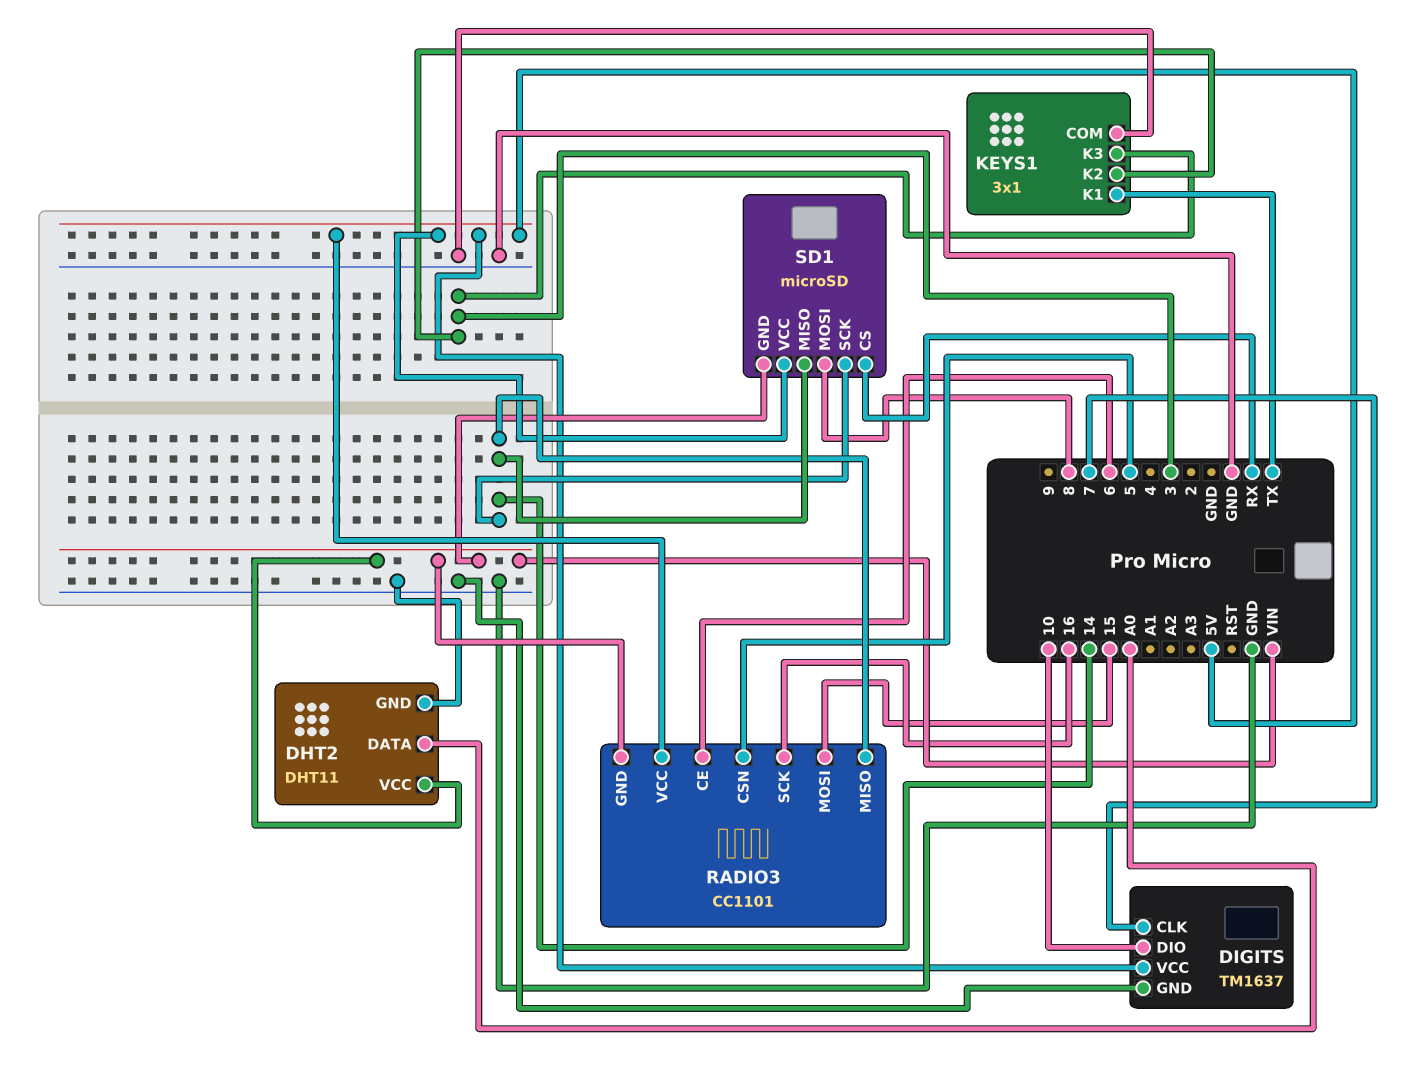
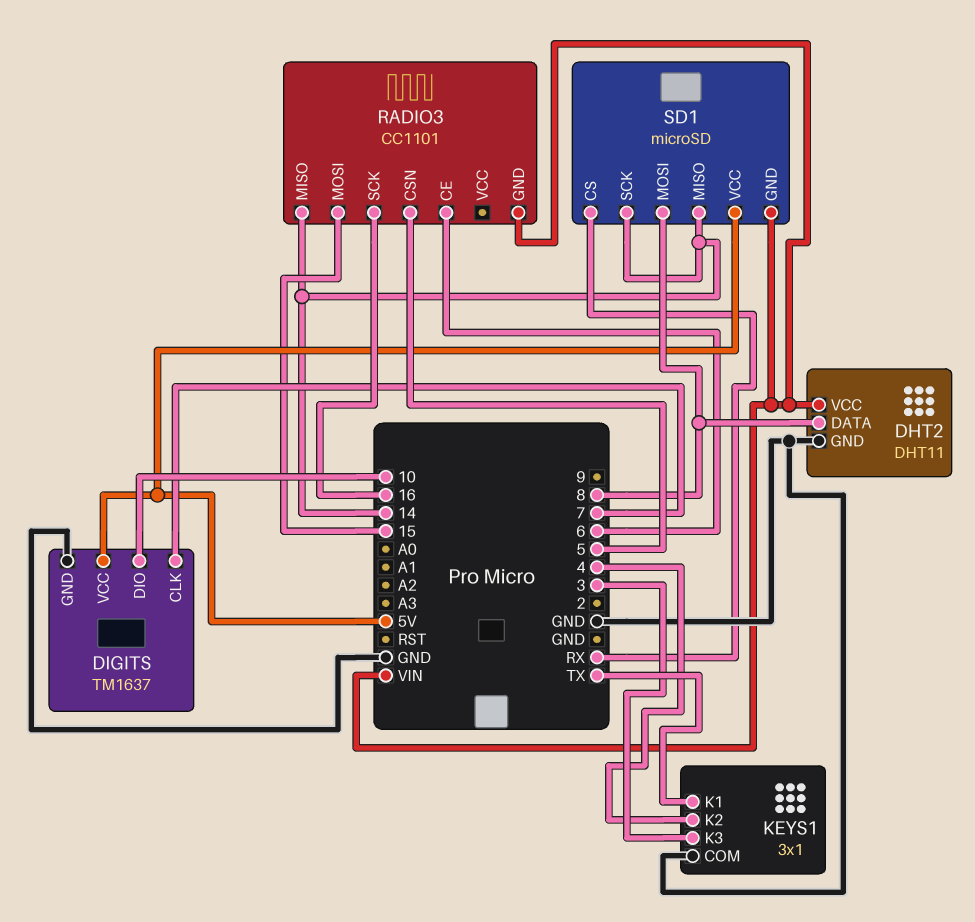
DHT2 pin DATA: A0 -> 8
KEYS1 pin K2: 3 -> 4
RADIO3 pin VCC: 5V -> none

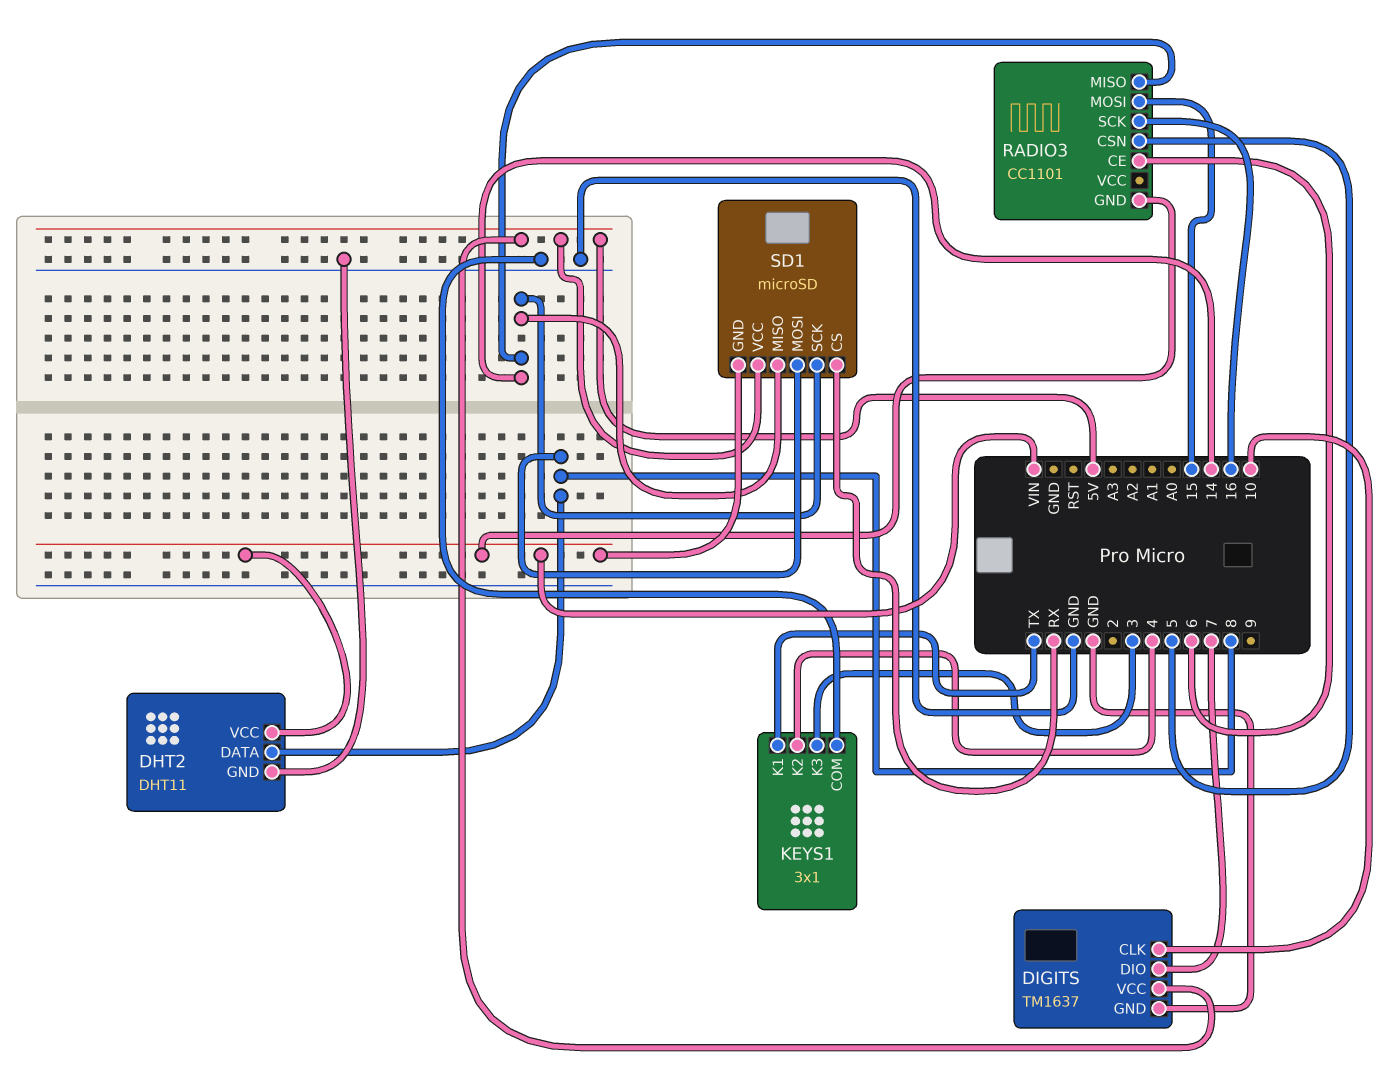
DIGITS pin CLK: 7 -> 10
DIGITS pin DIO: 10 -> 7

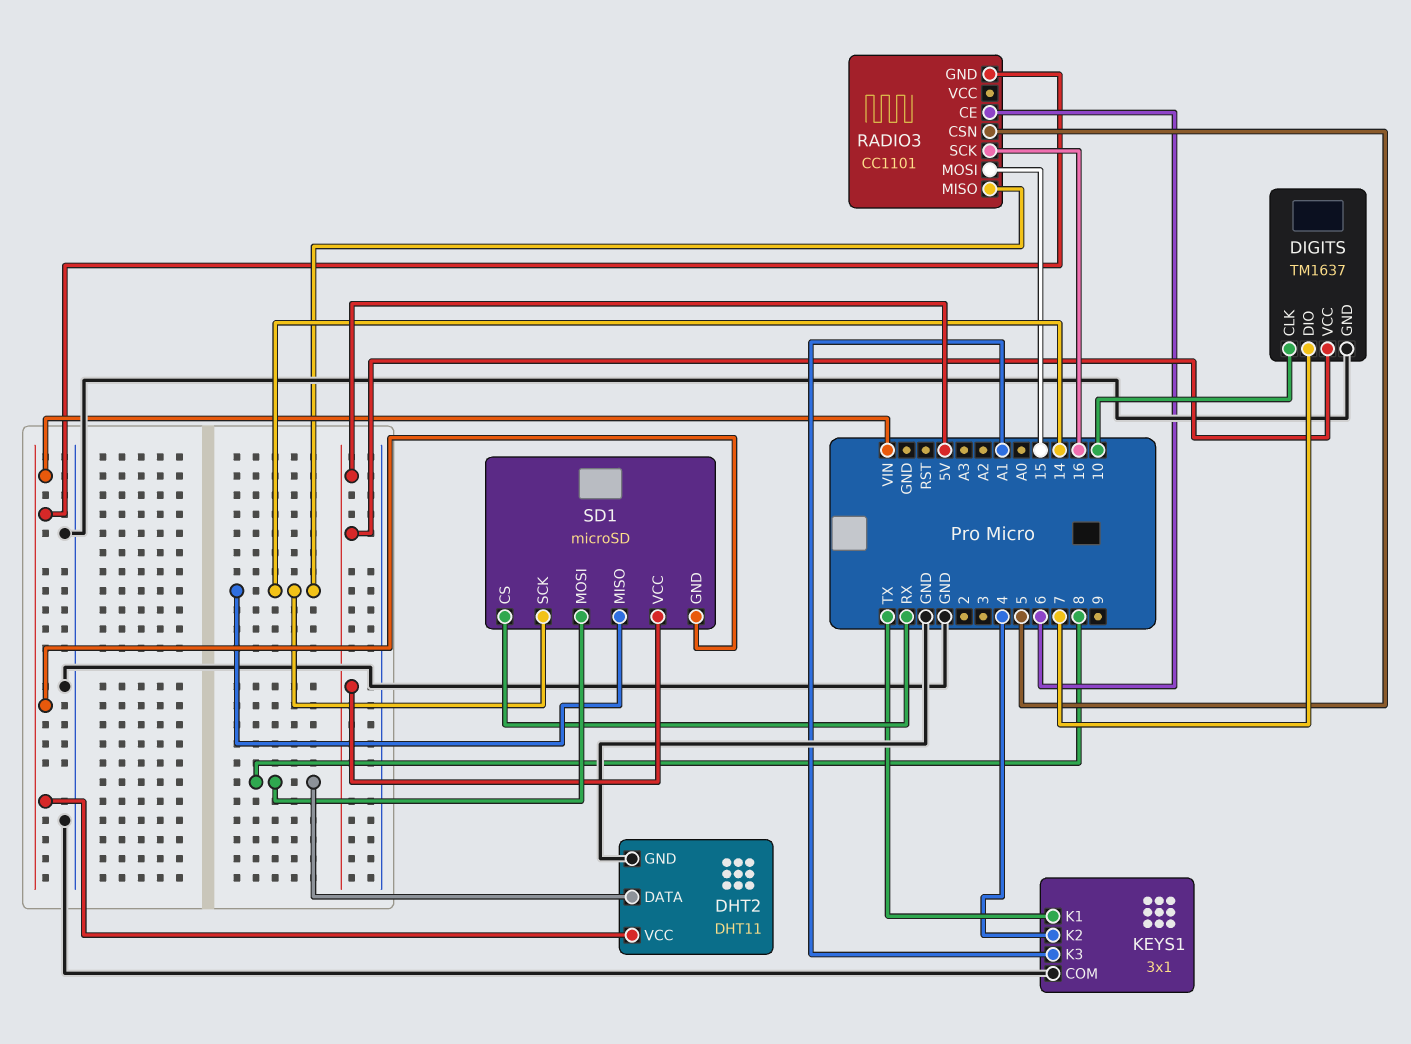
KEYS1 pin K3: 3 -> A1

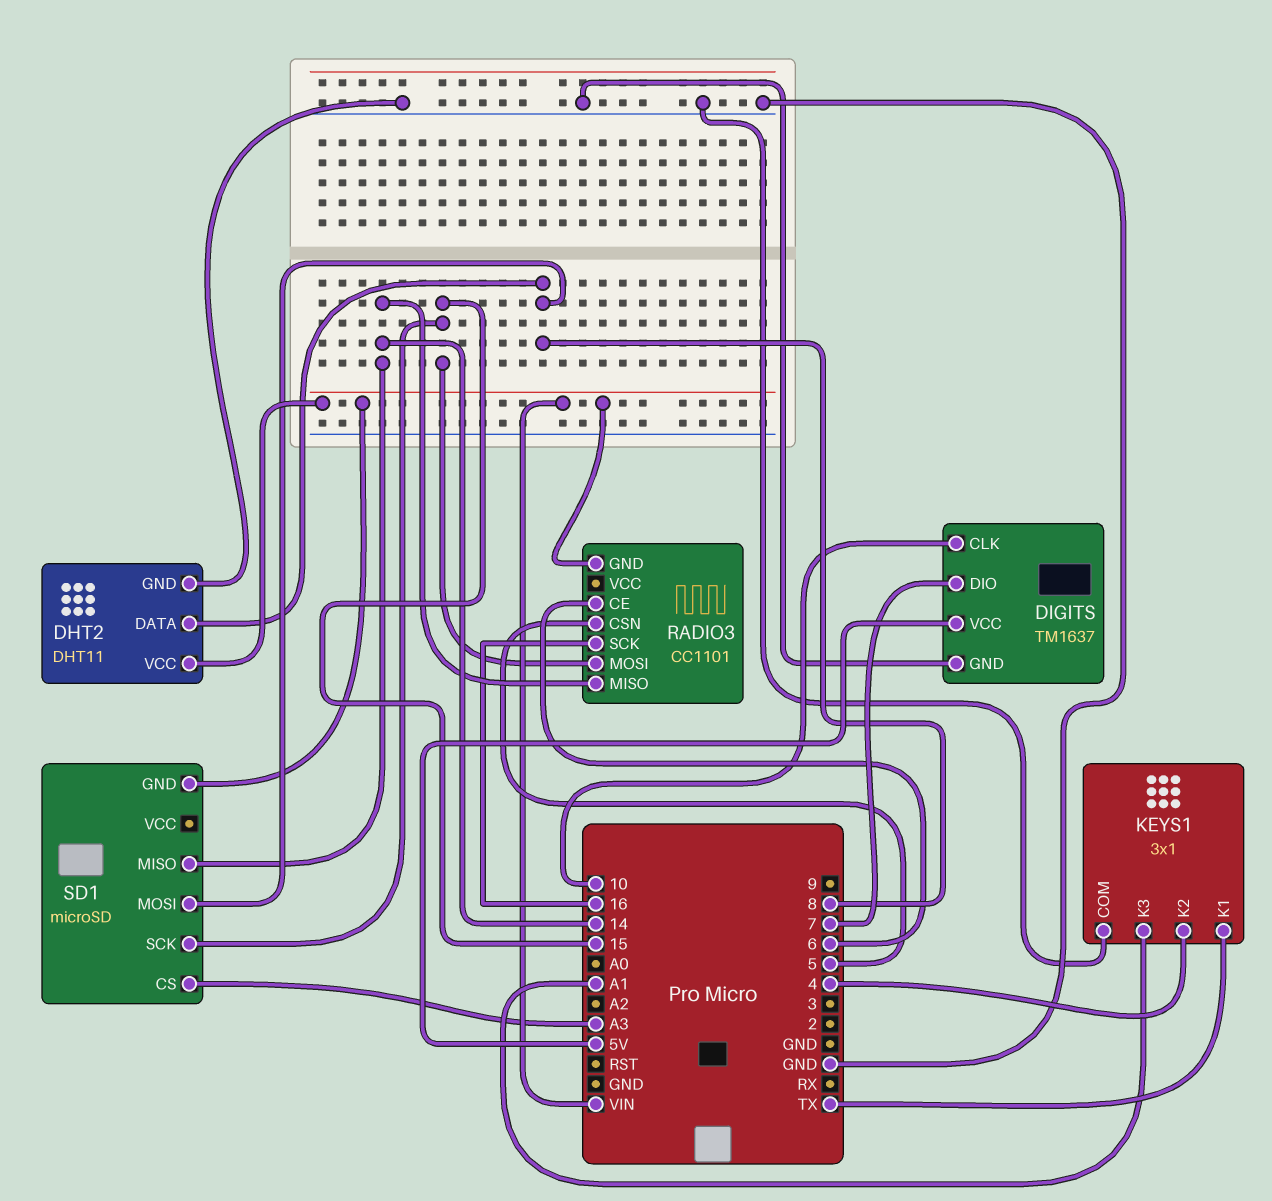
SD1 pin CS: RX -> A3
SD1 pin SCK: 14 -> 15
SD1 pin VCC: 5V -> none

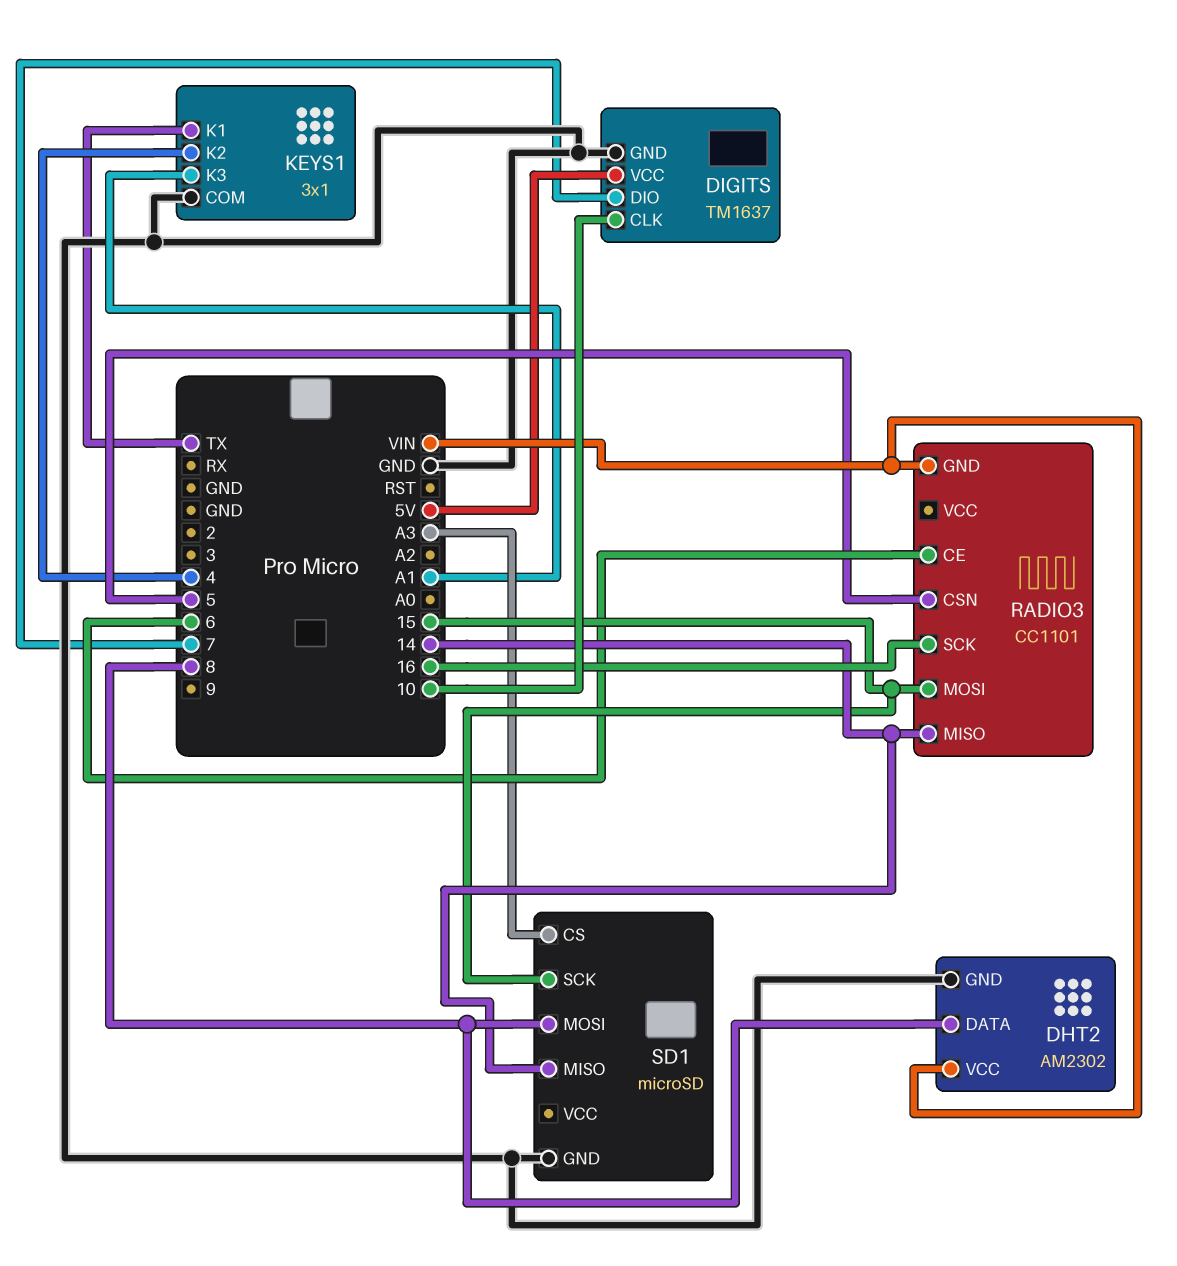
DHT2: DHT11 -> AM2302
SD1 pin GND: VIN -> GND

